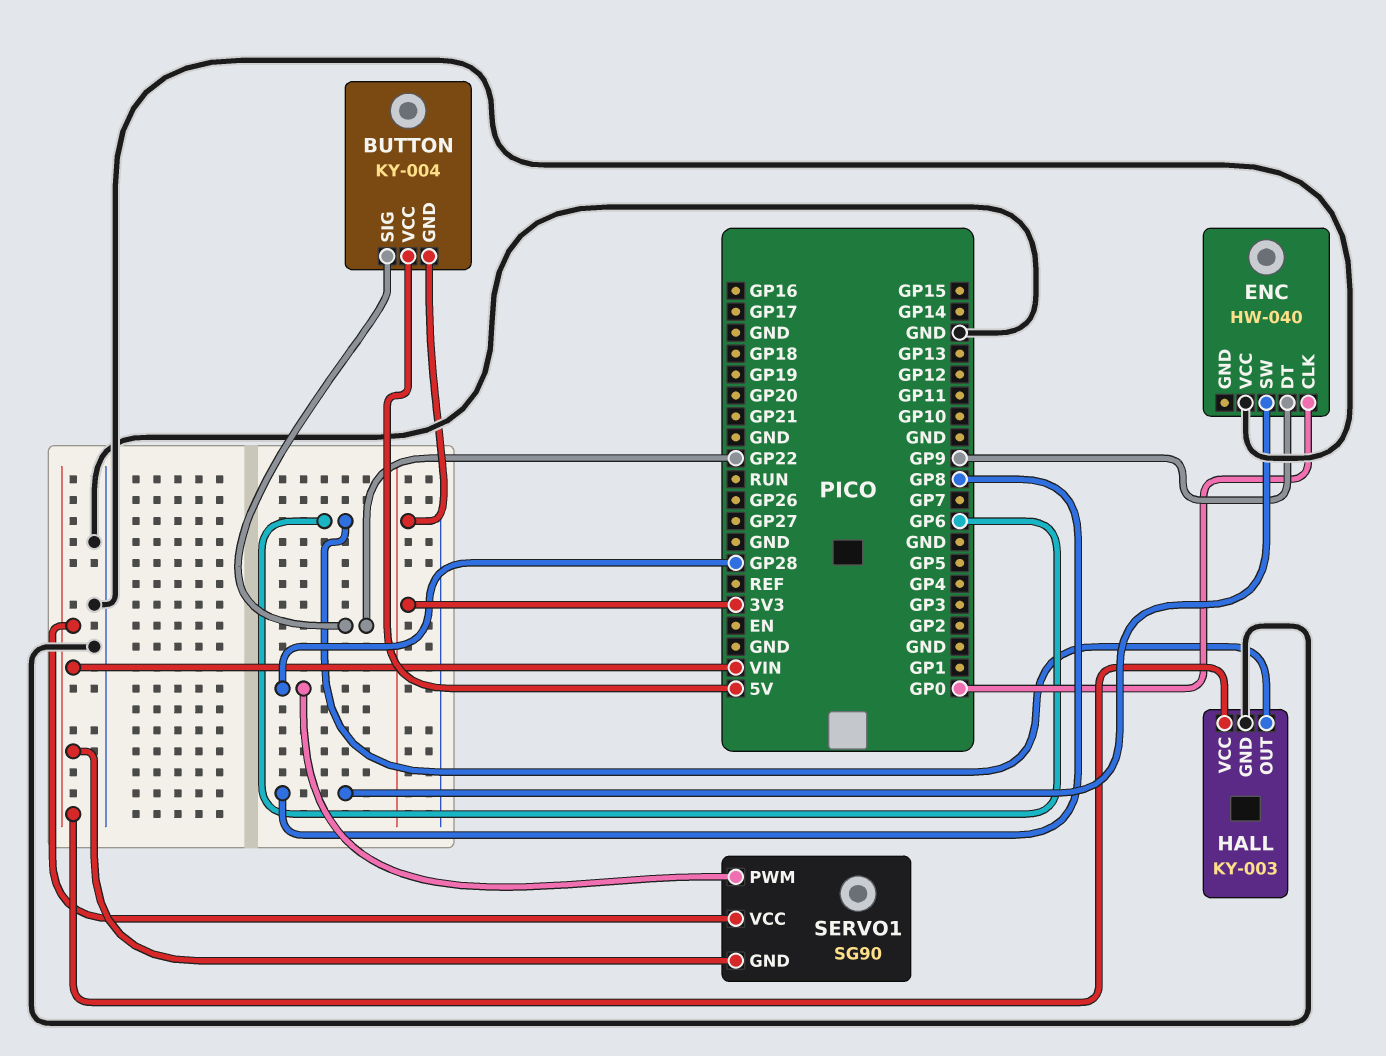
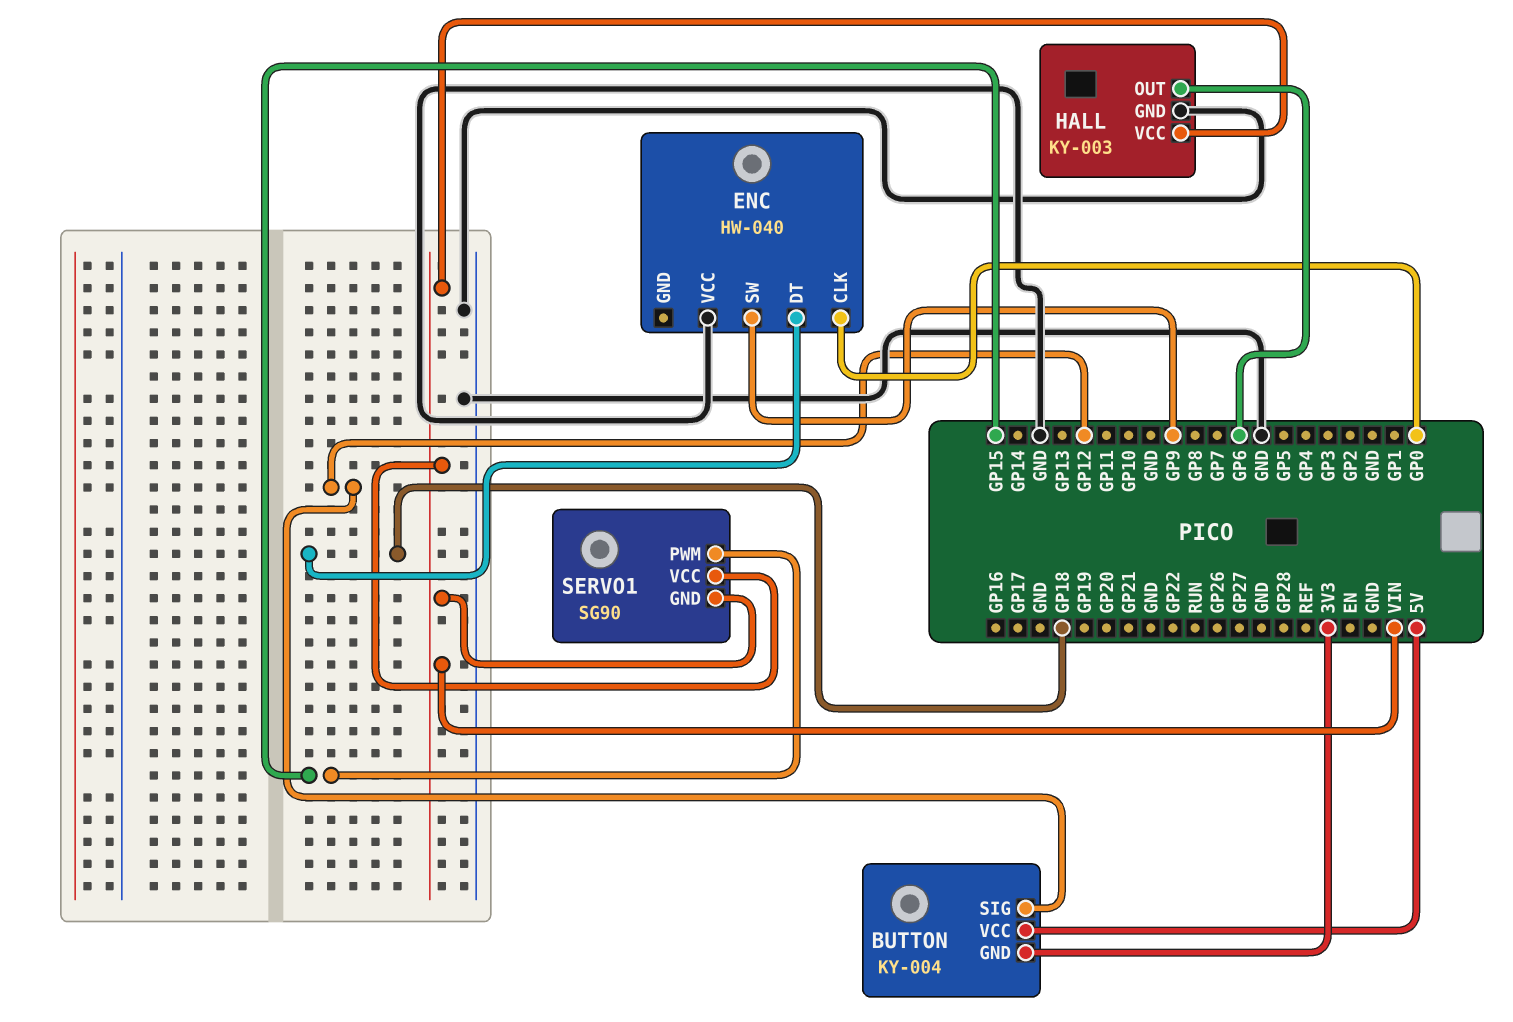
BUTTON pin SIG: GP22 -> GP12
ENC pin DT: GP9 -> GP18
ENC pin SW: GP8 -> GP9
SERVO1 pin PWM: GP28 -> GP15

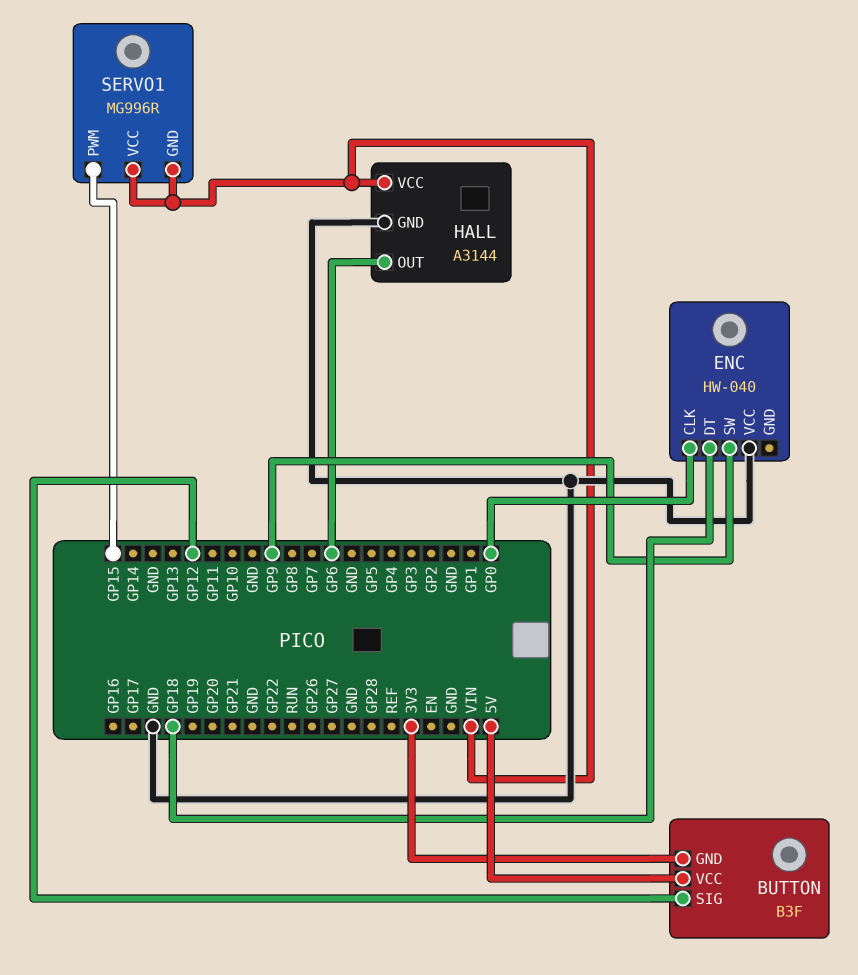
BUTTON: KY-004 -> B3F
HALL: KY-003 -> A3144
SERVO1: SG90 -> MG996R

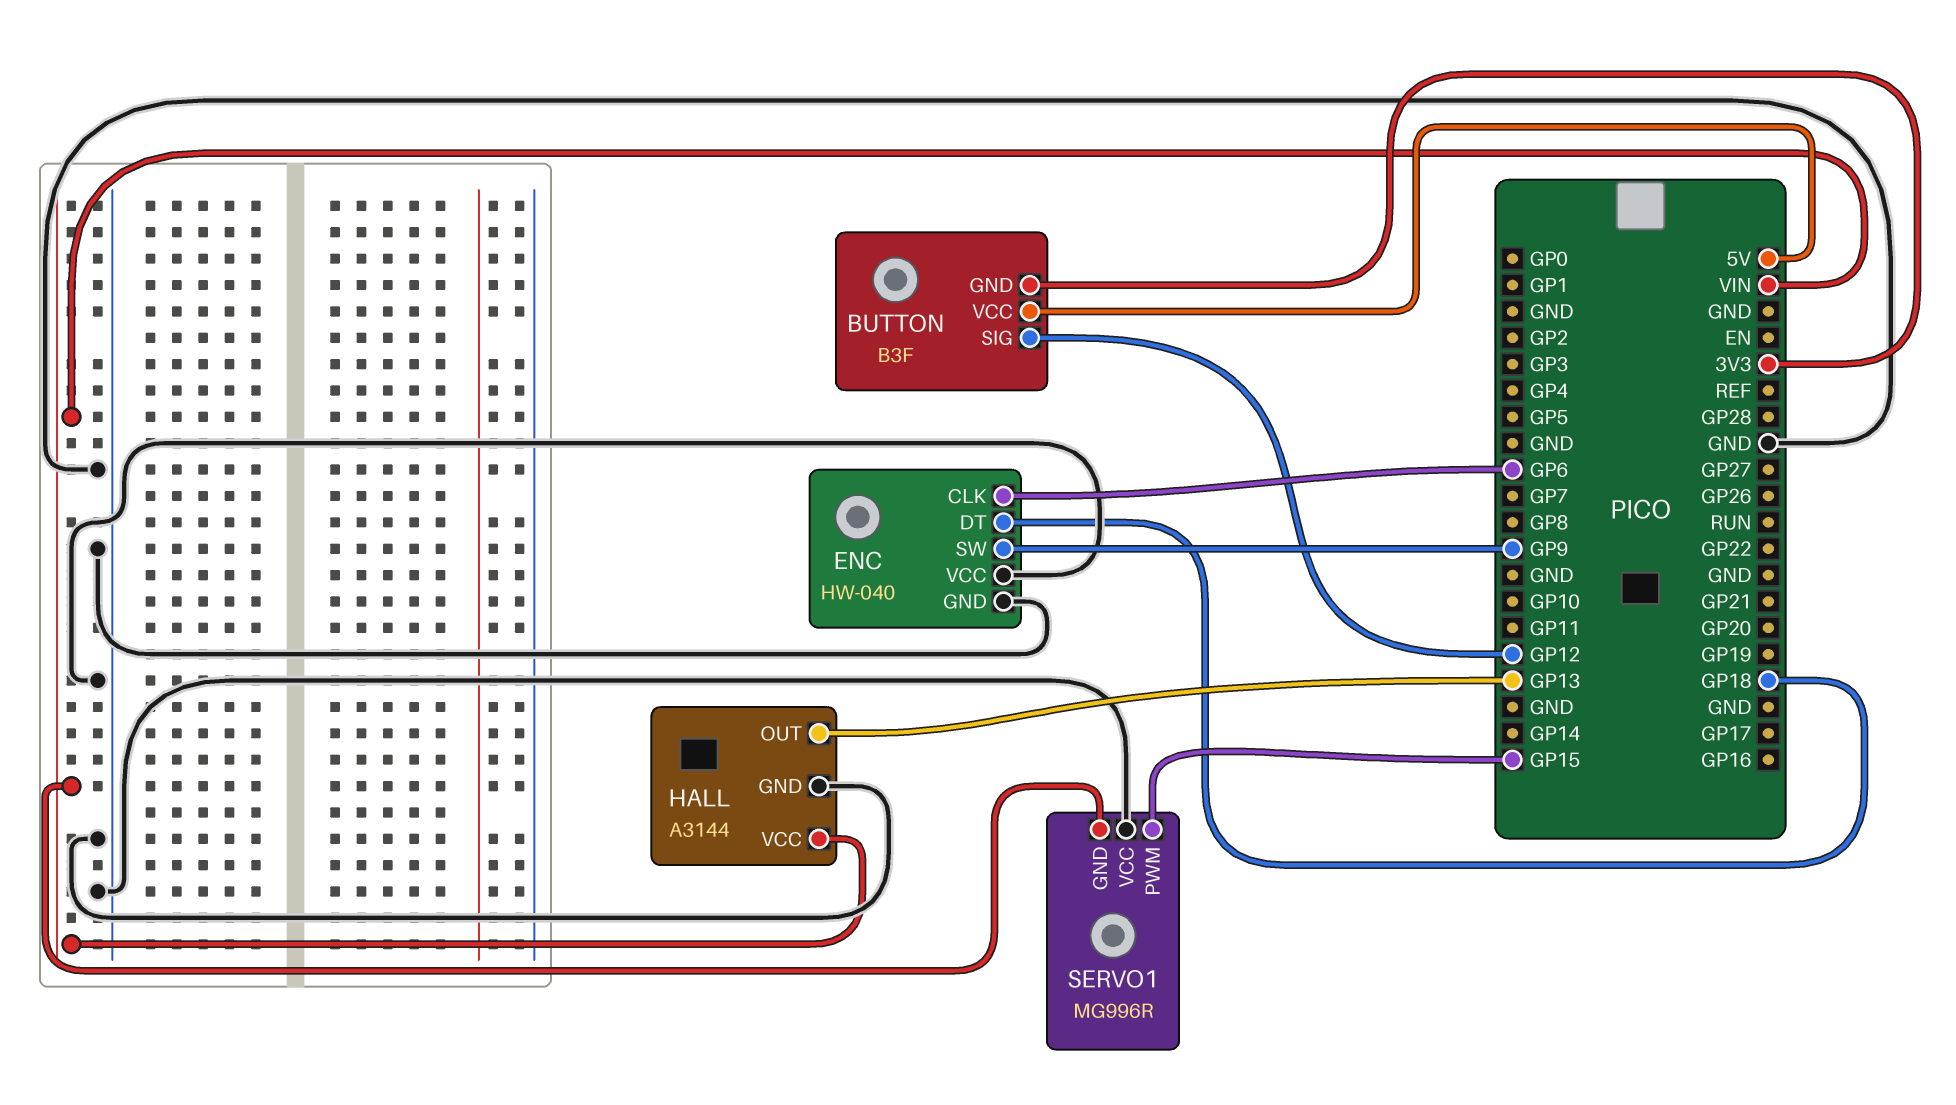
ENC pin CLK: GP0 -> GP6
ENC pin GND: none -> GND
HALL pin OUT: GP6 -> GP13
SERVO1 pin VCC: VIN -> GND

